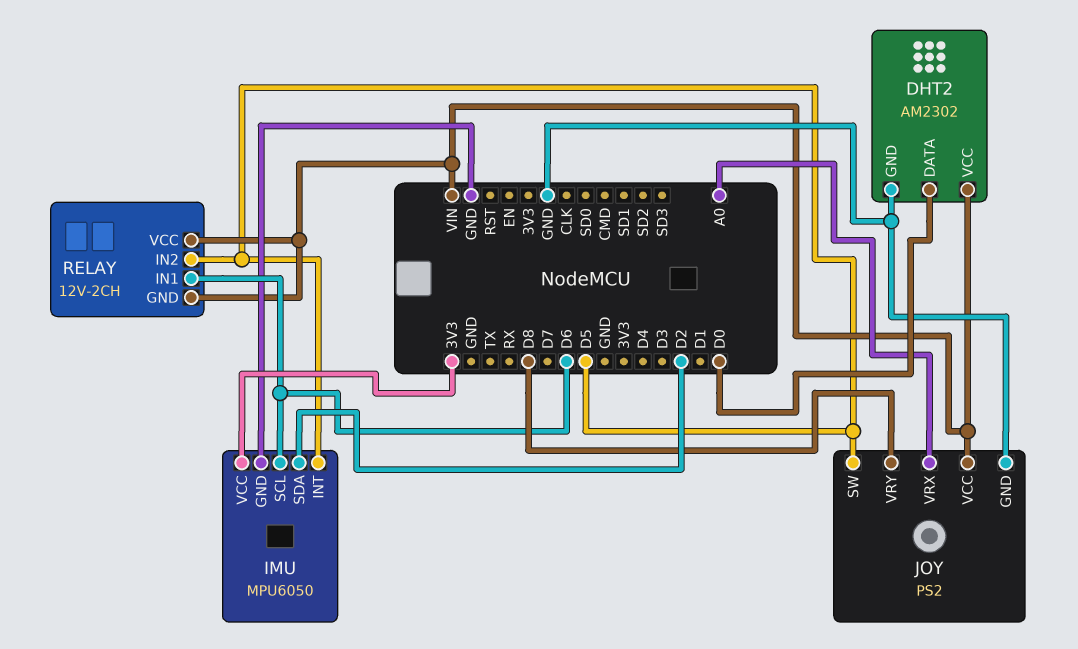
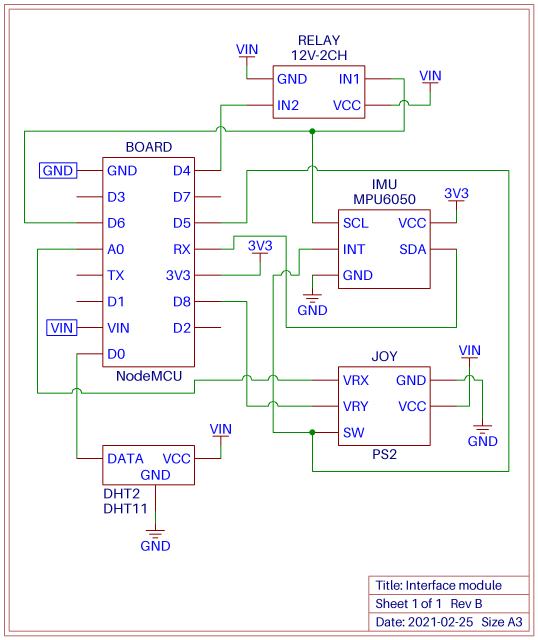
DHT2: AM2302 -> DHT11
IMU pin SDA: D2 -> RX
RELAY pin IN2: D5 -> D4

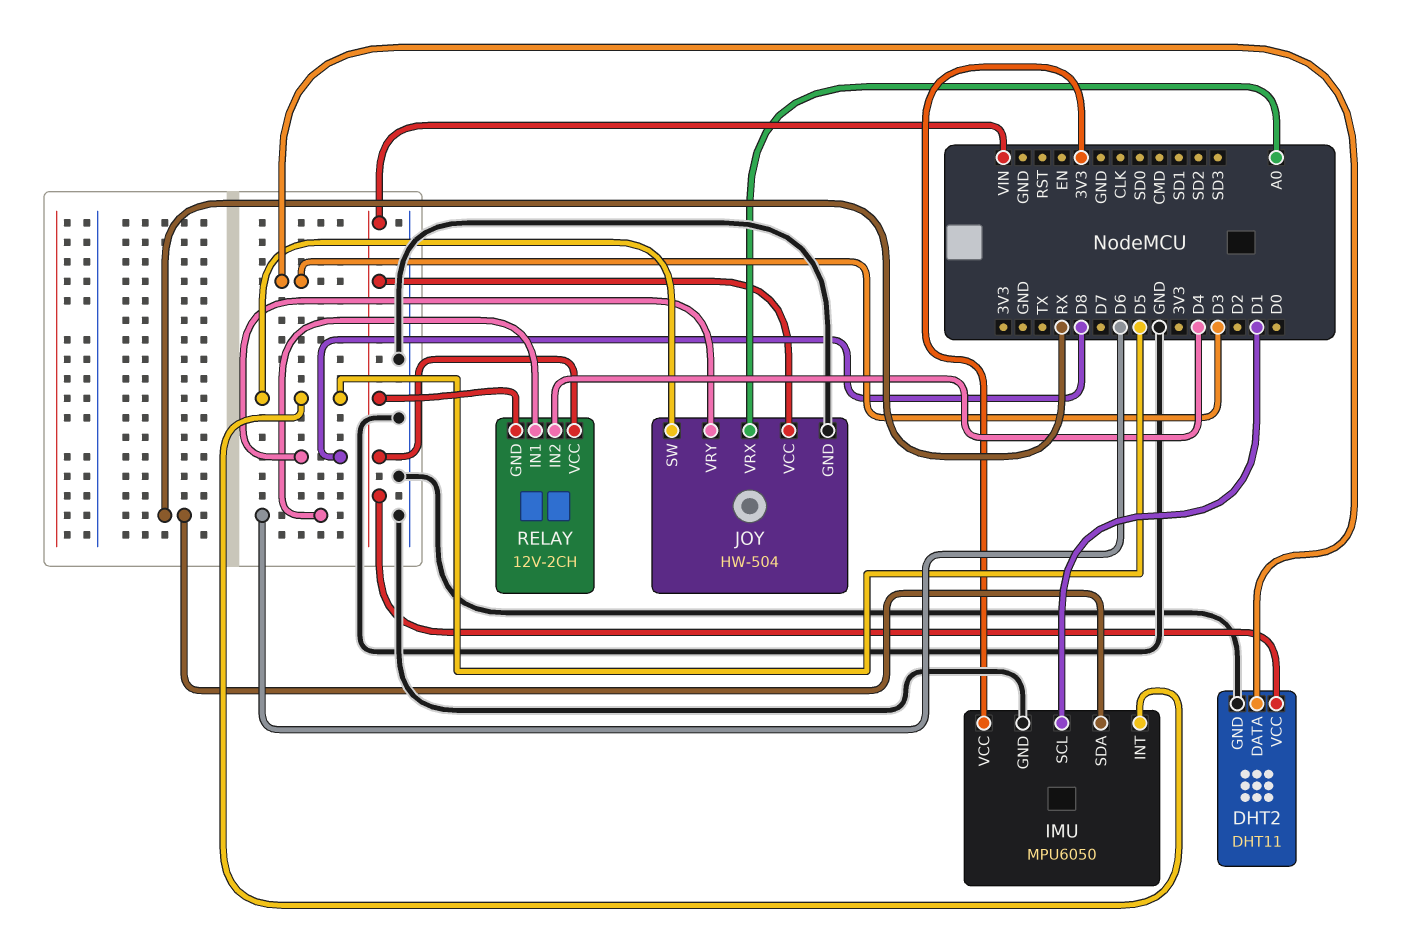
DHT2 pin DATA: D0 -> D3
IMU pin SCL: D6 -> D1
JOY: PS2 -> HW-504

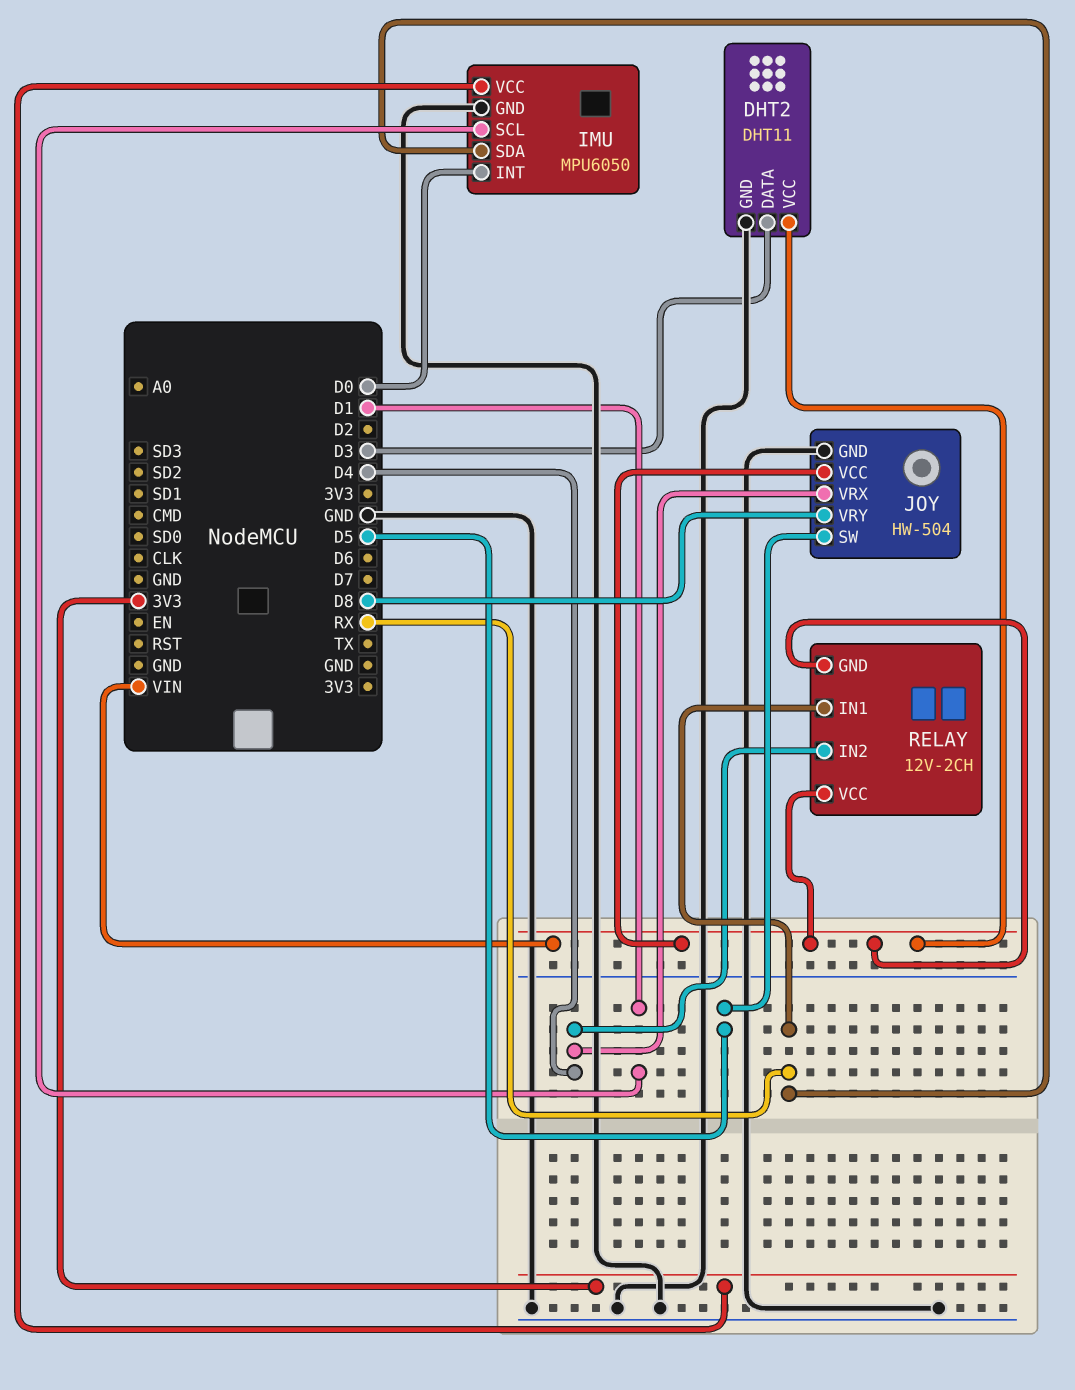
IMU pin INT: D5 -> D0
JOY pin VRX: A0 -> D4
RELAY pin IN1: D6 -> RX

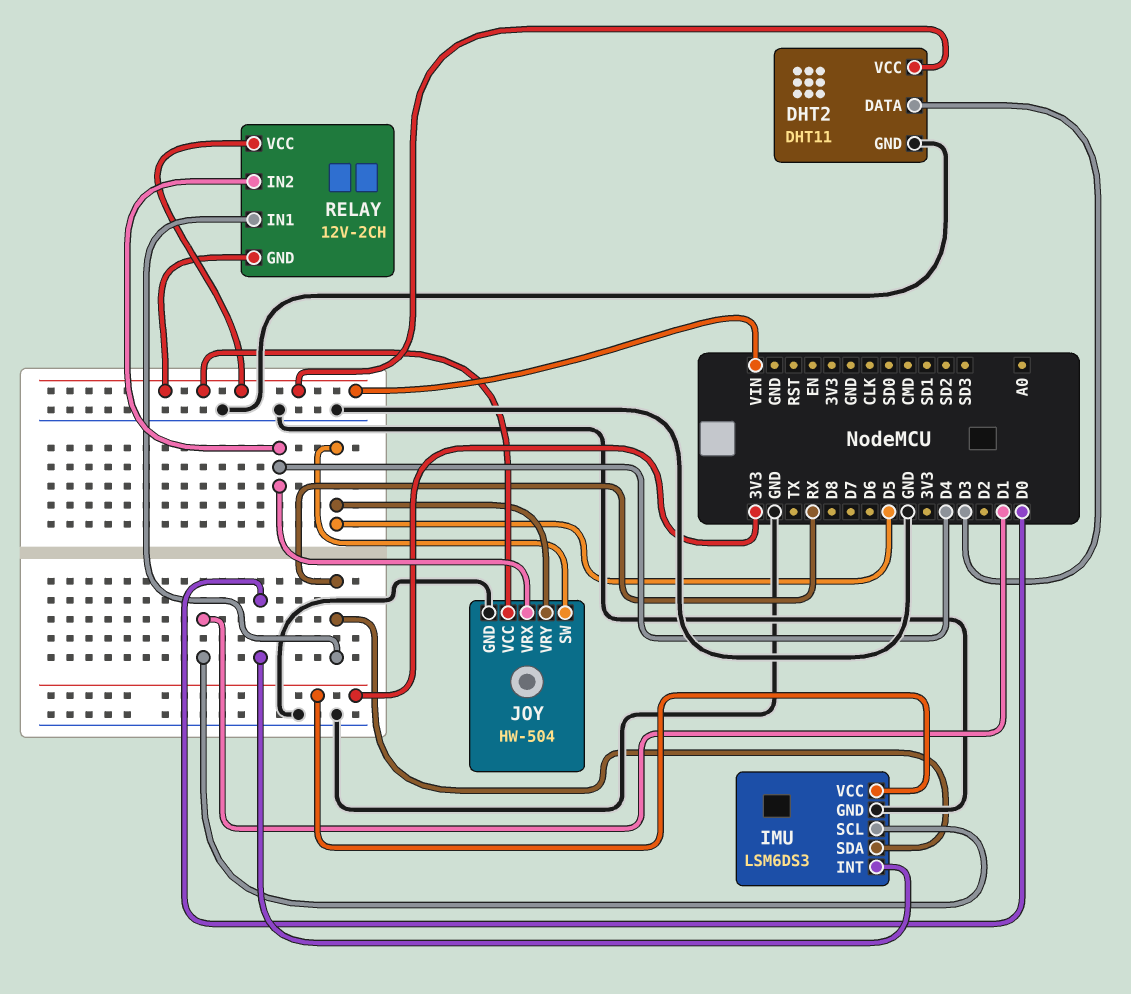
IMU: MPU6050 -> LSM6DS3
JOY pin VRY: D8 -> D5

